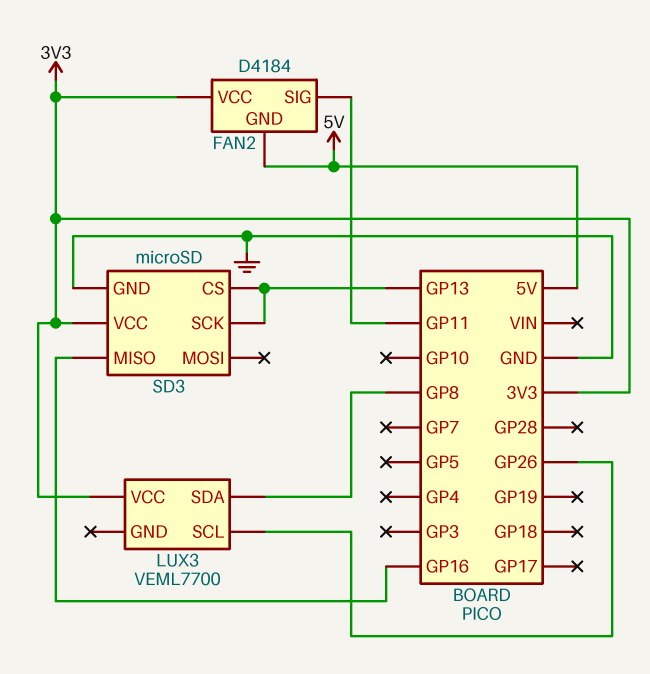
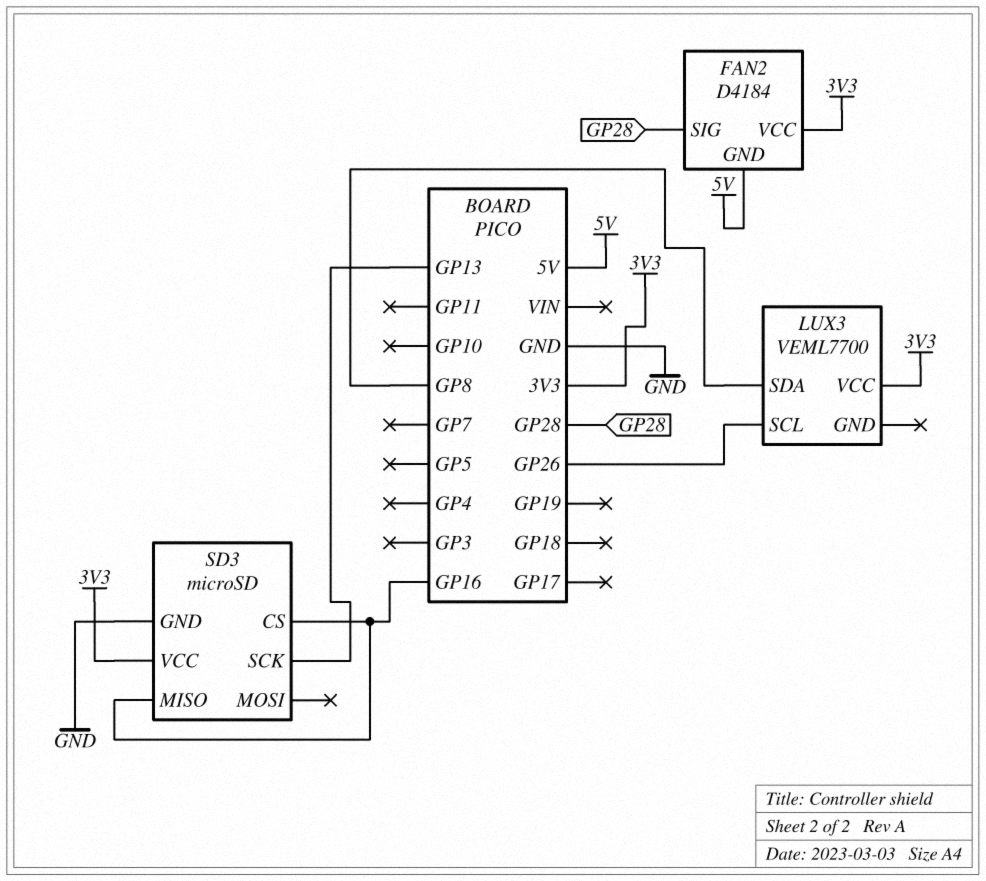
FAN2 pin SIG: GP11 -> GP28
SD3 pin CS: GP13 -> GP16

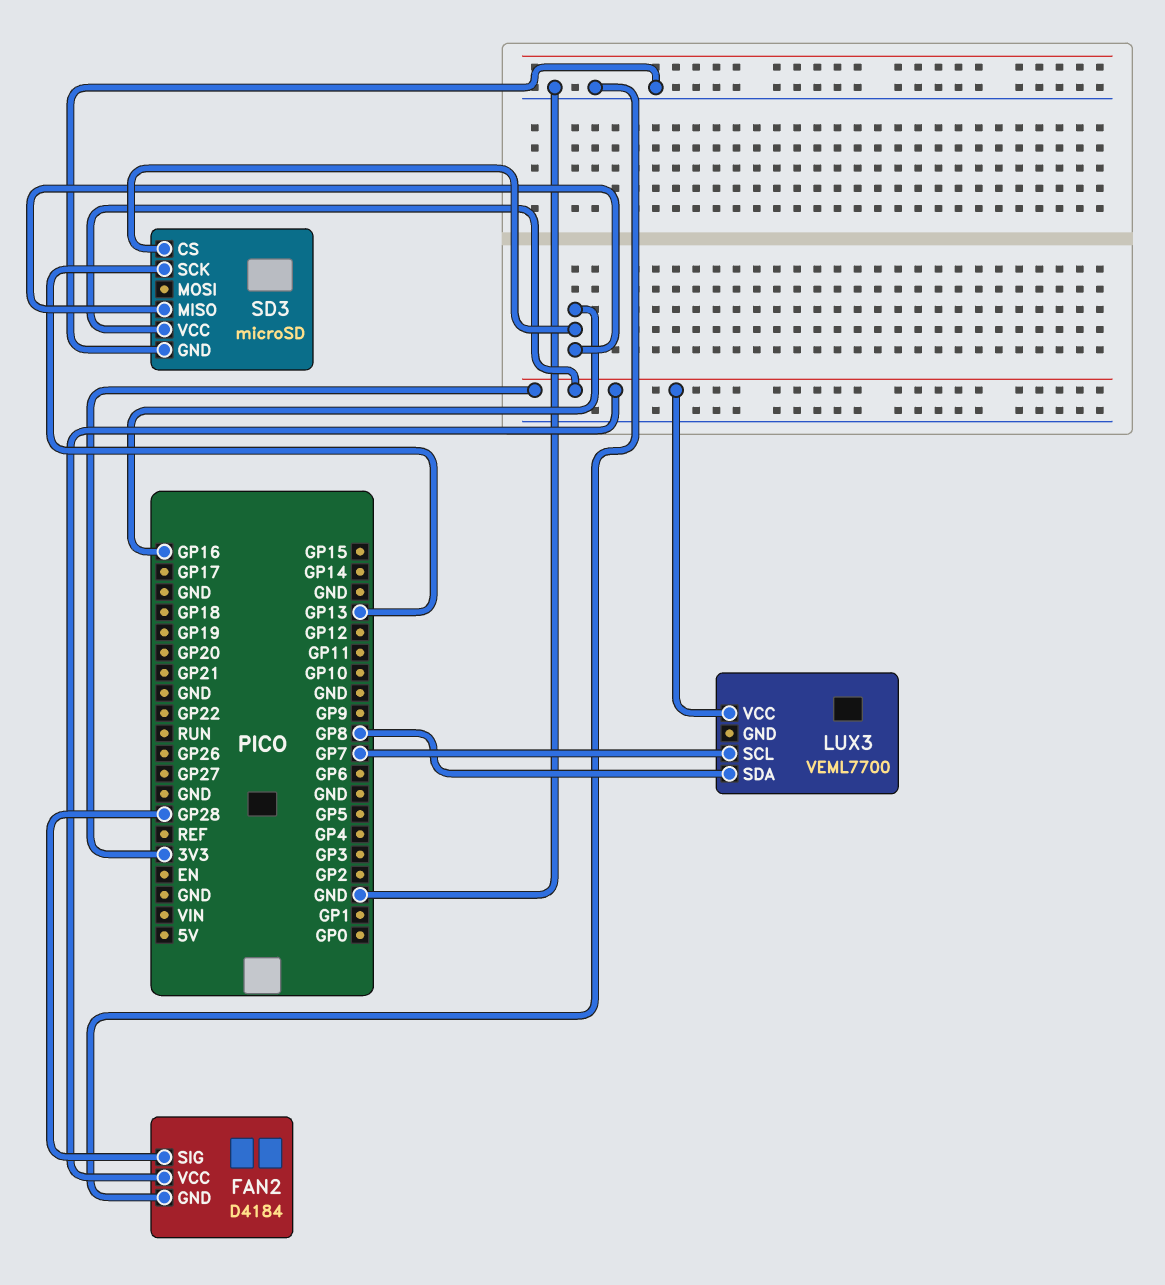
FAN2 pin GND: 5V -> GND
LUX3 pin SCL: GP26 -> GP7

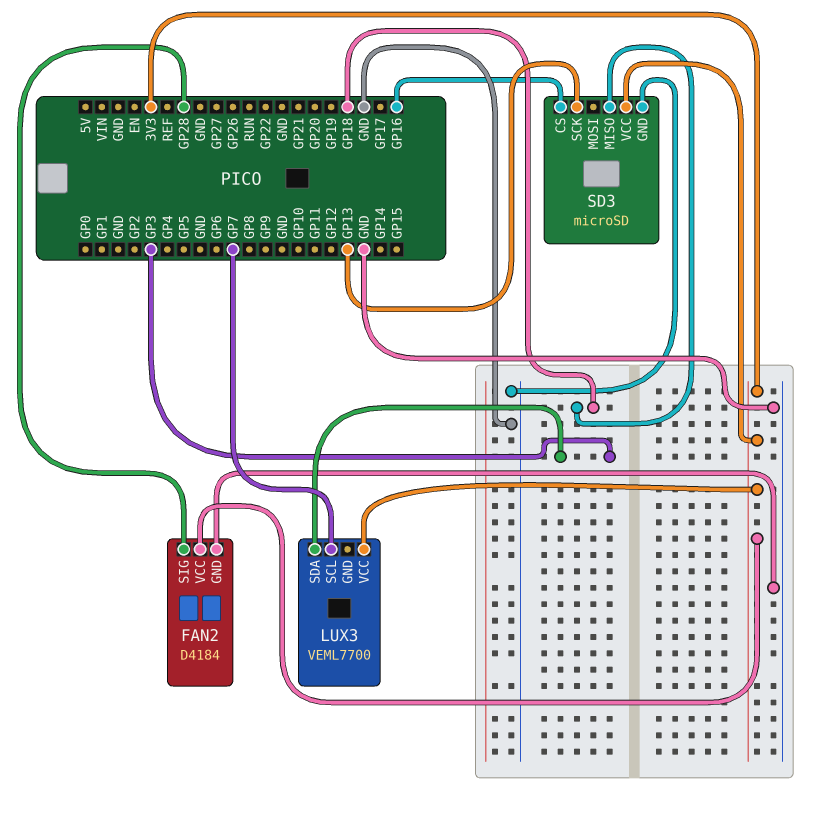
LUX3 pin SDA: GP8 -> GP3
SD3 pin MISO: GP16 -> GP18

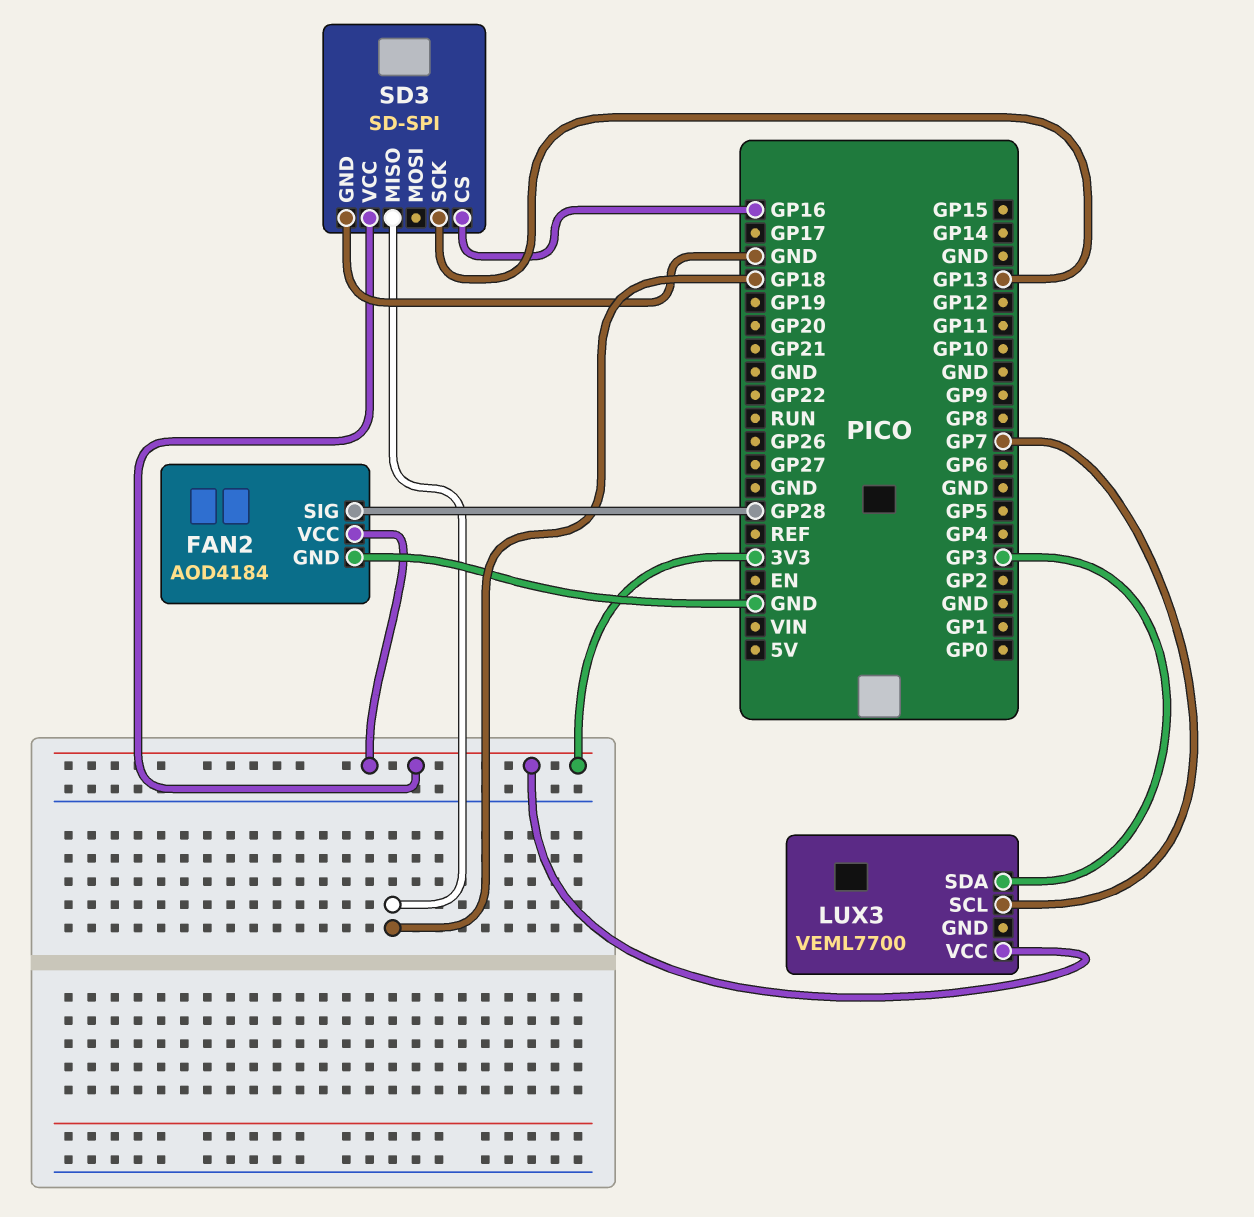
FAN2: D4184 -> AOD4184
SD3: microSD -> SD-SPI

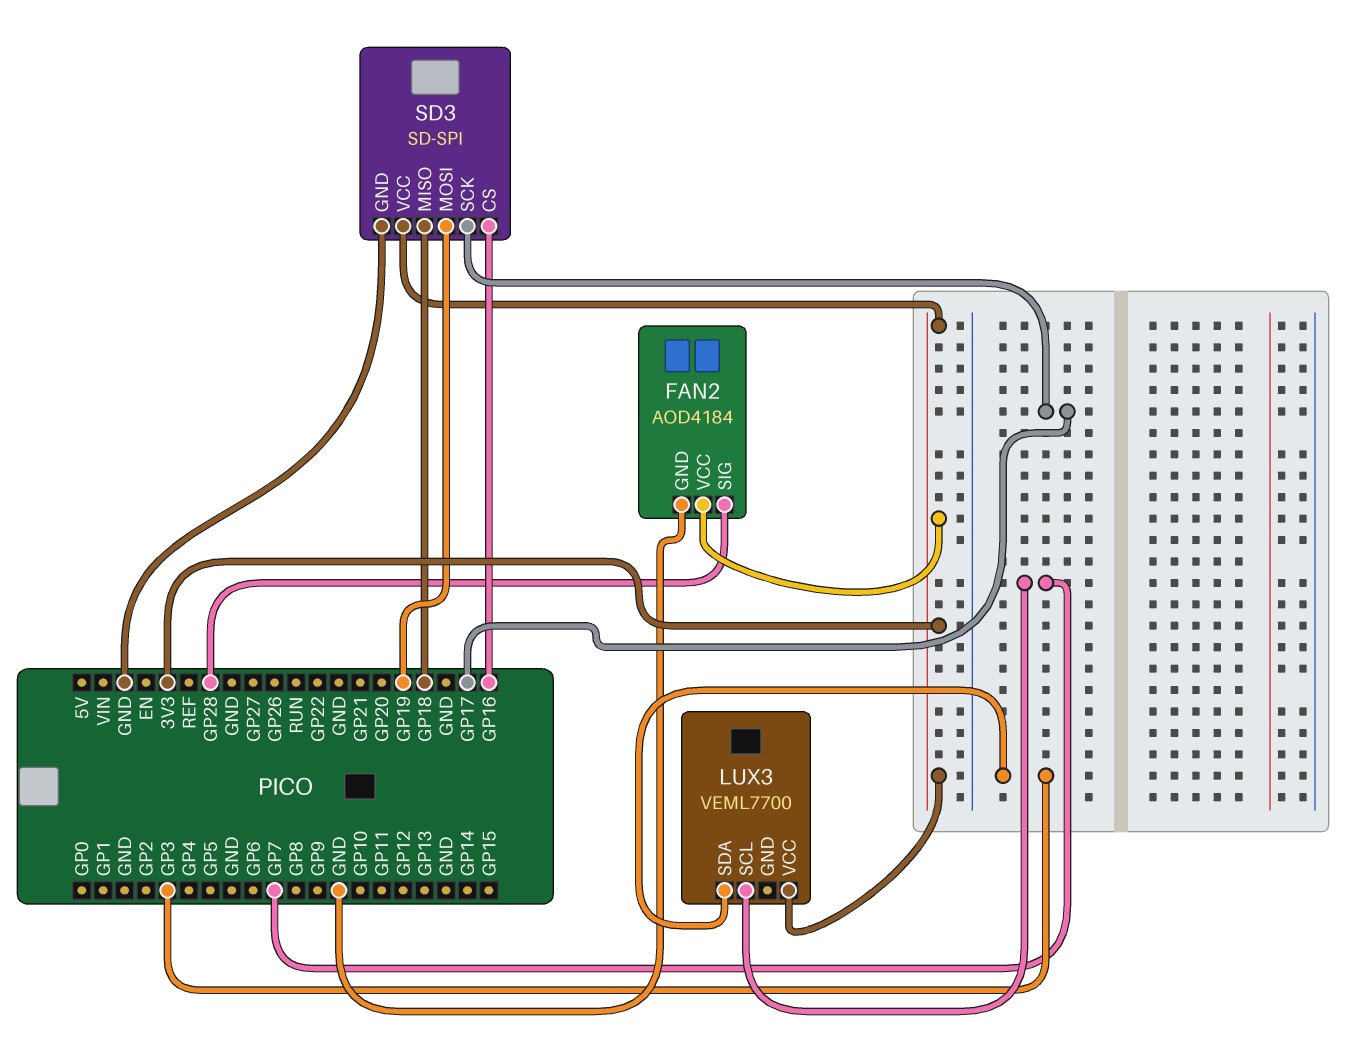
SD3 pin MOSI: none -> GP19
SD3 pin SCK: GP13 -> GP17

